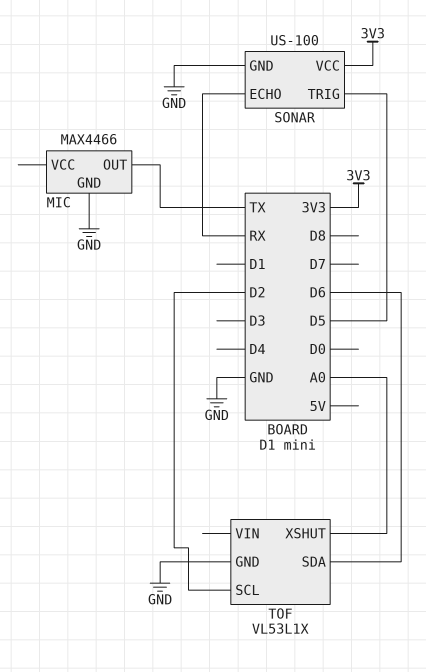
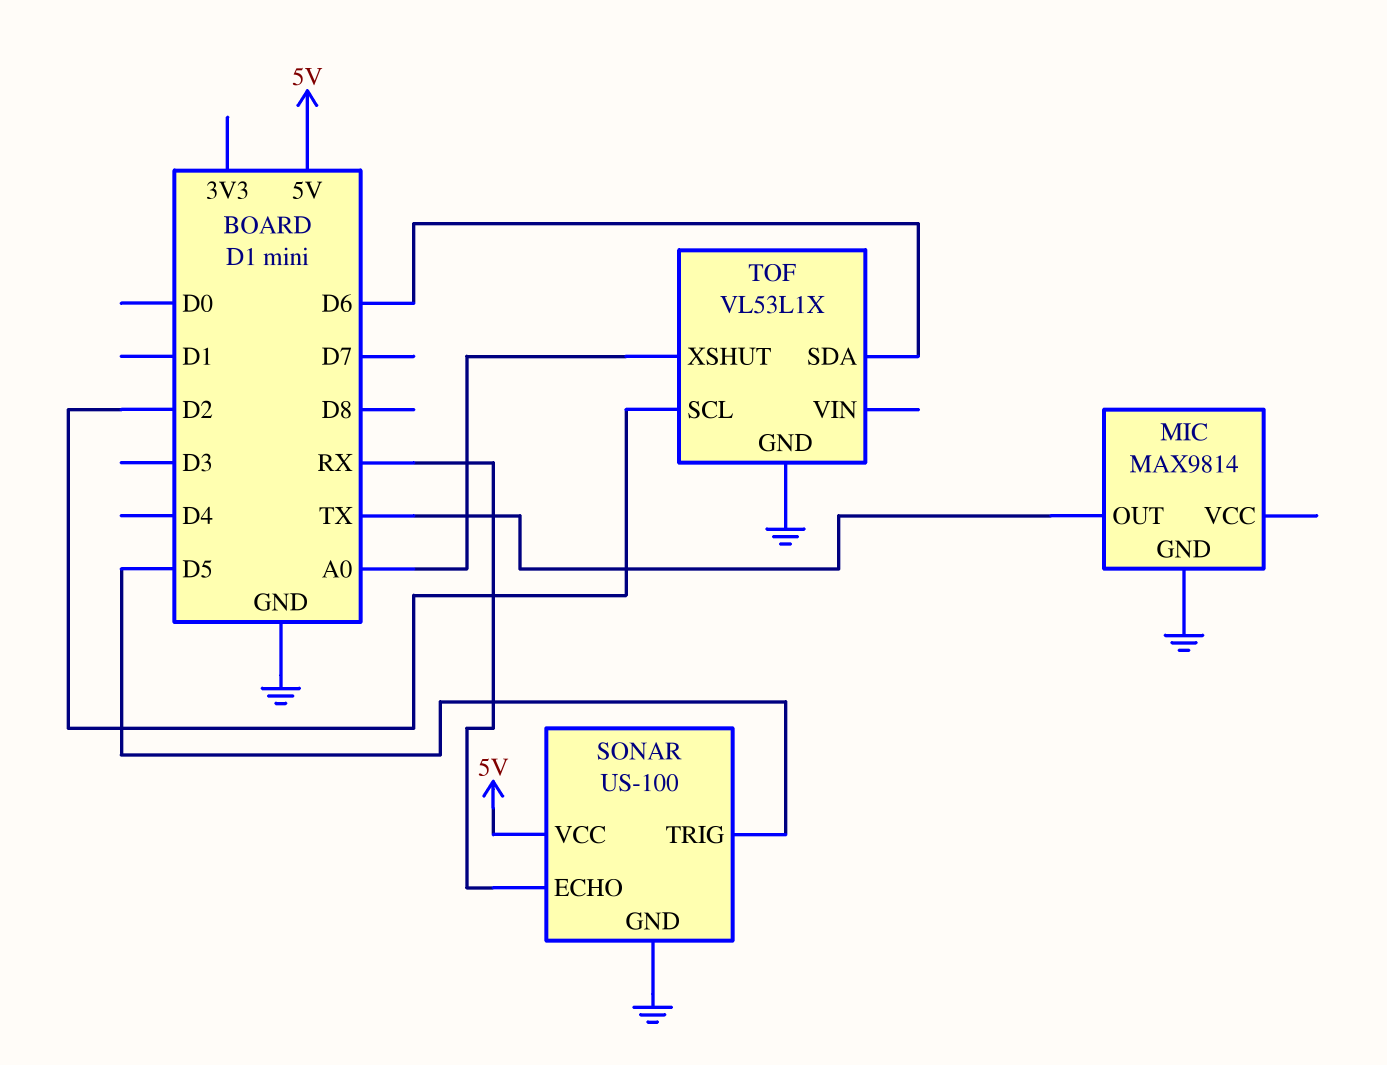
MIC: MAX4466 -> MAX9814
SONAR pin VCC: 3V3 -> 5V

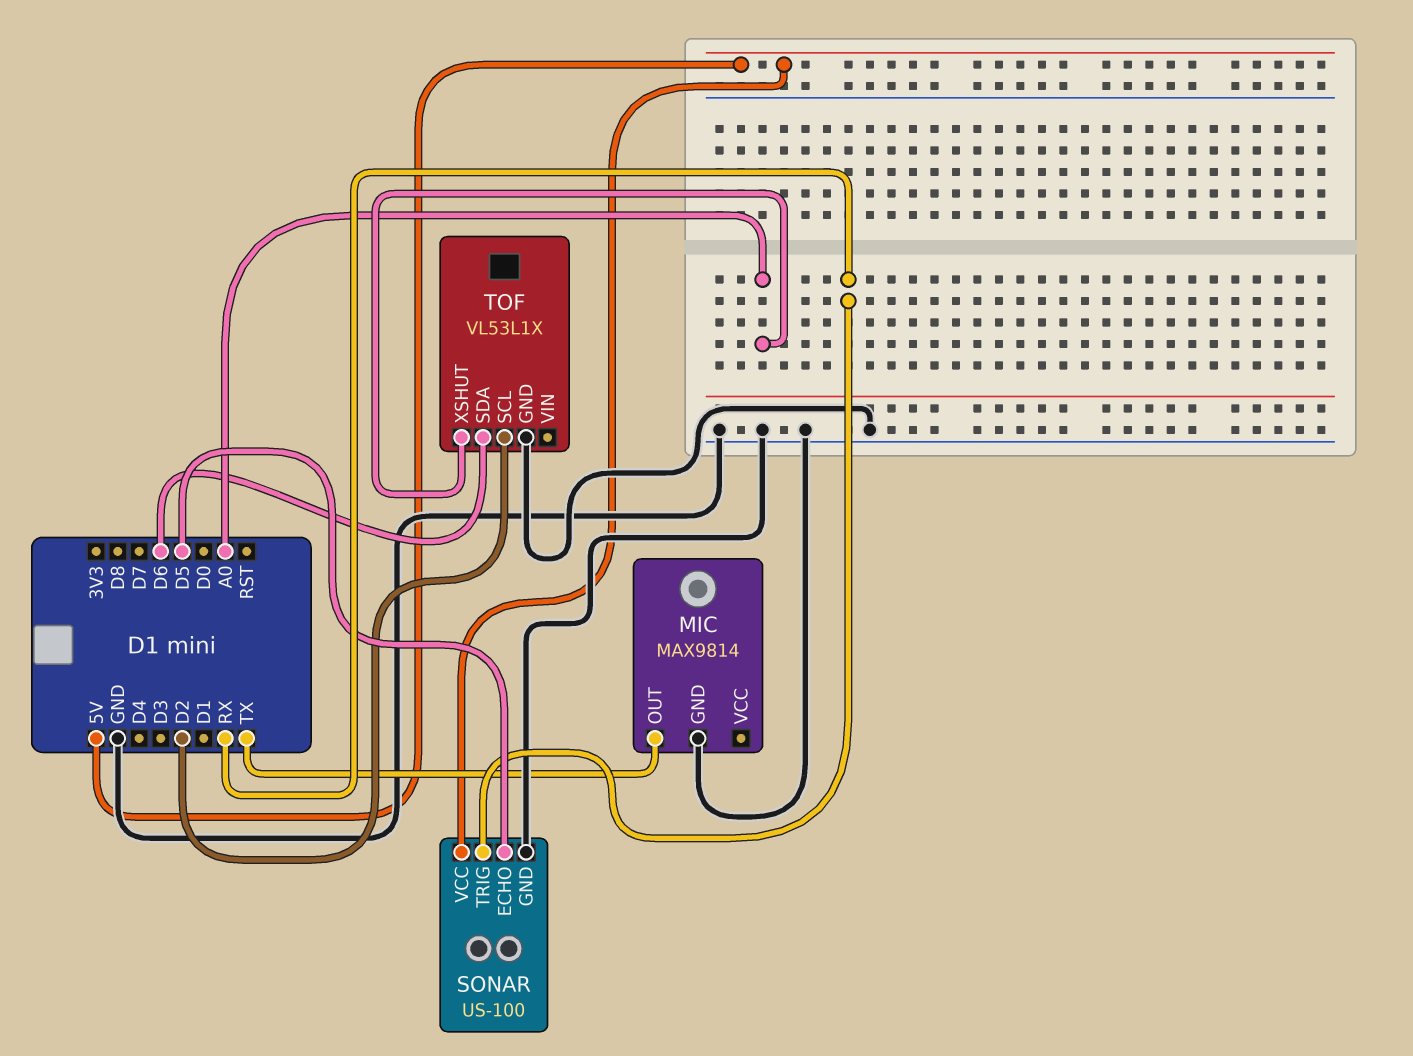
SONAR pin ECHO: RX -> D5
SONAR pin TRIG: D5 -> RX

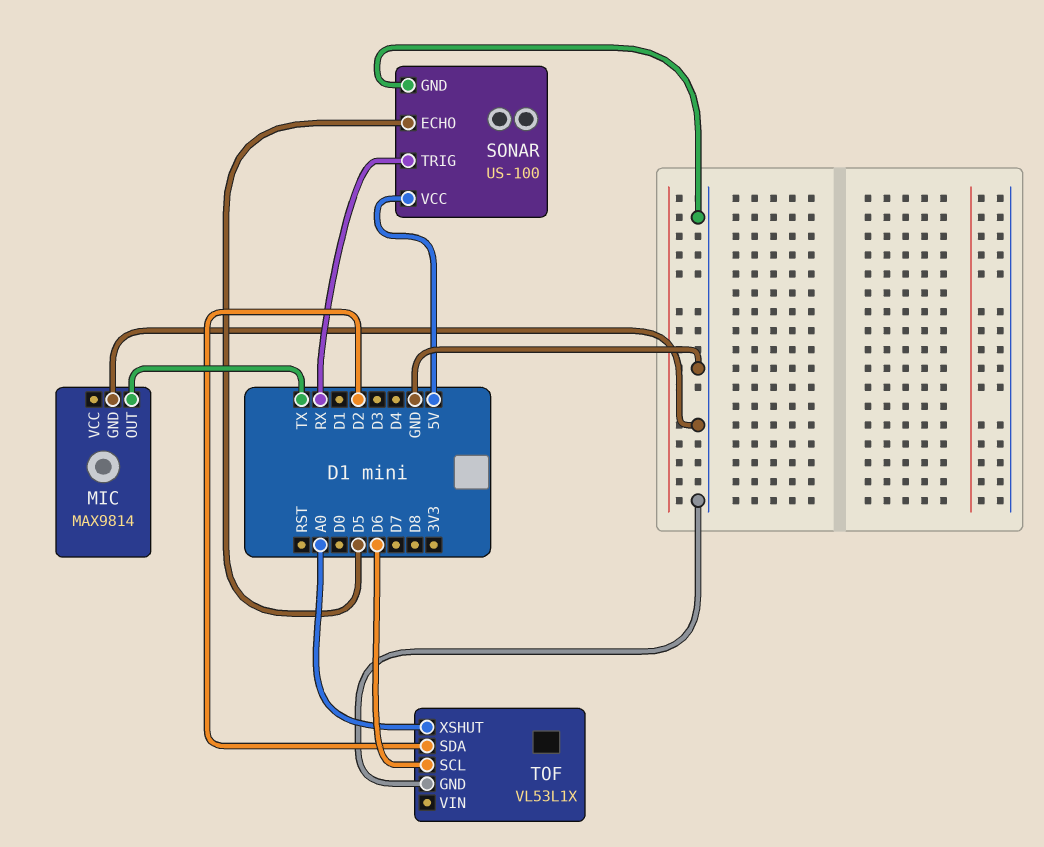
TOF pin SCL: D2 -> D6
TOF pin SDA: D6 -> D2

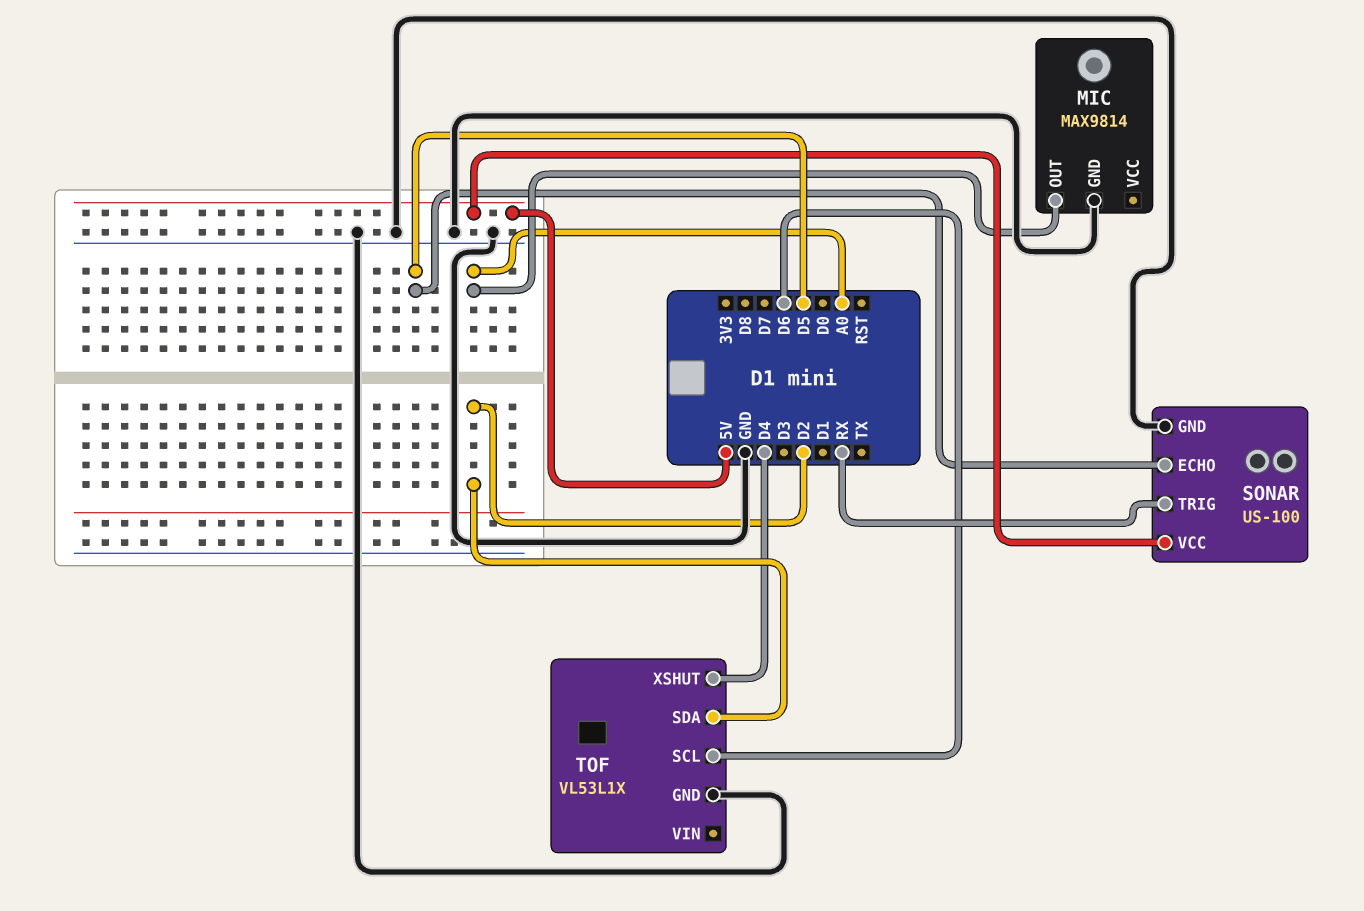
MIC pin OUT: TX -> A0
TOF pin XSHUT: A0 -> D4

